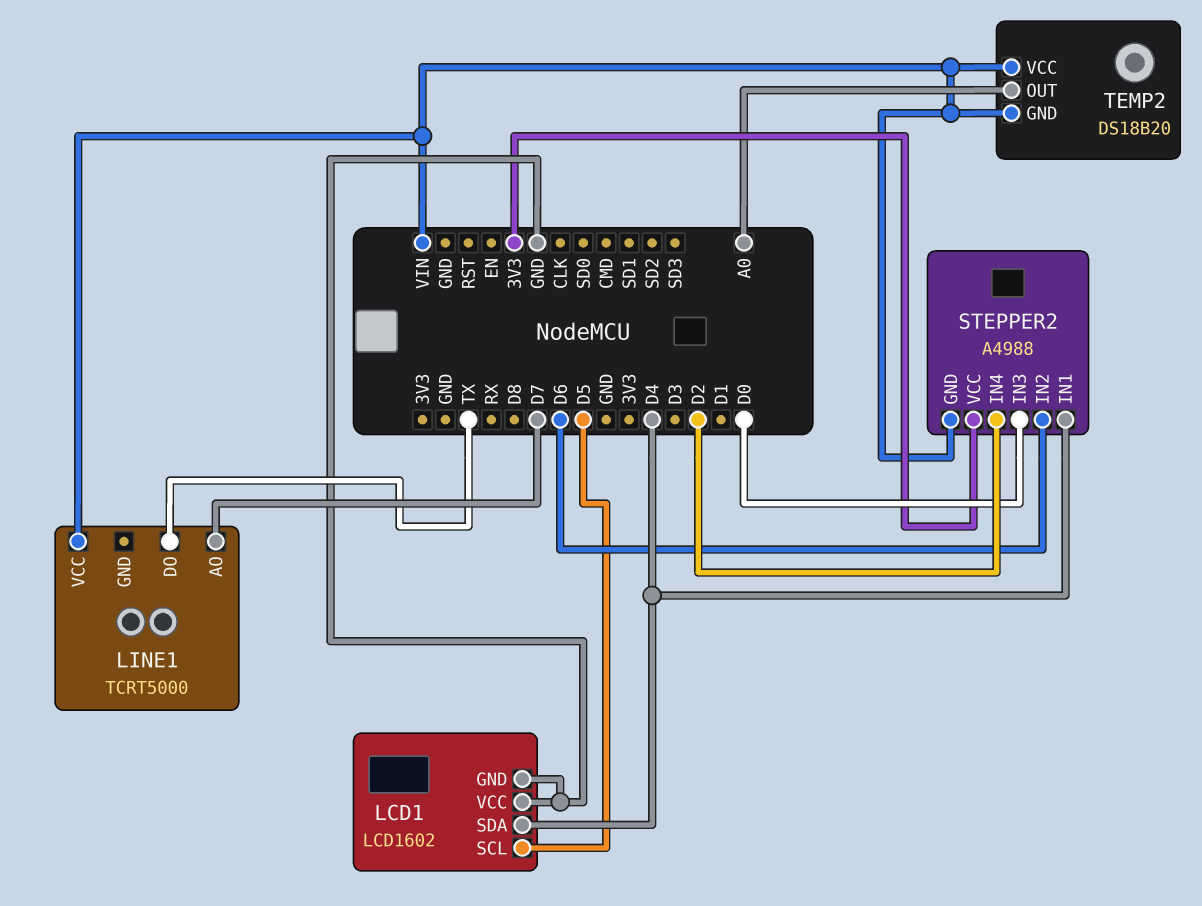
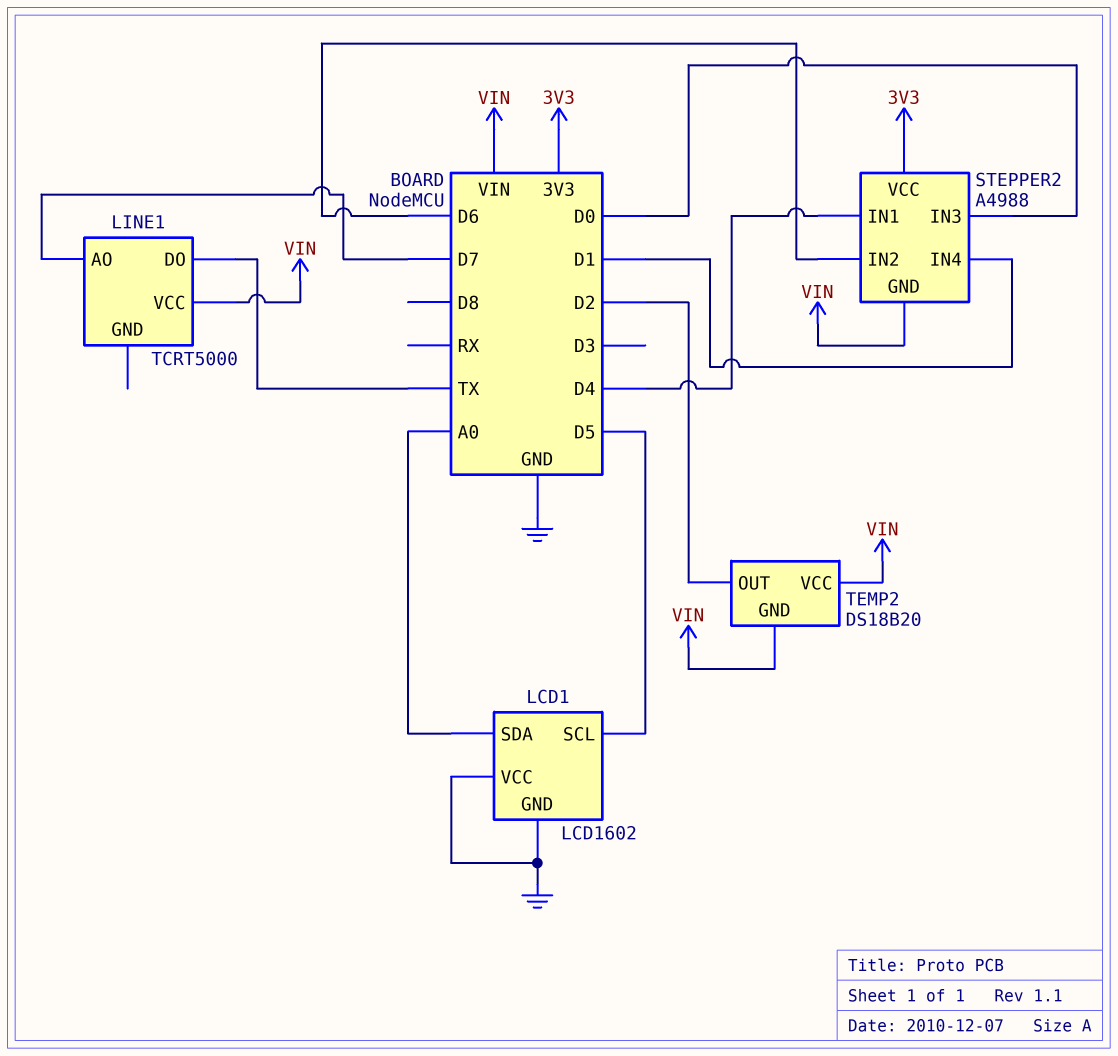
LCD1 pin SDA: D4 -> A0
STEPPER2 pin IN4: D2 -> D1
TEMP2 pin OUT: A0 -> D2

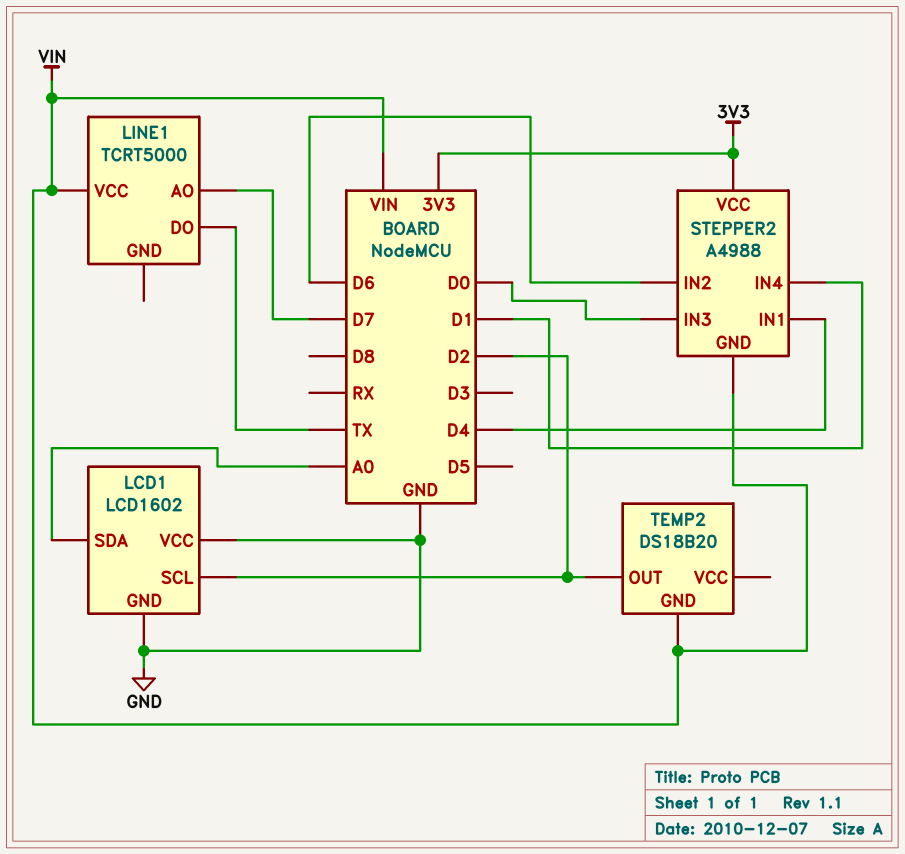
LCD1 pin SCL: D5 -> D2
TEMP2 pin VCC: VIN -> none

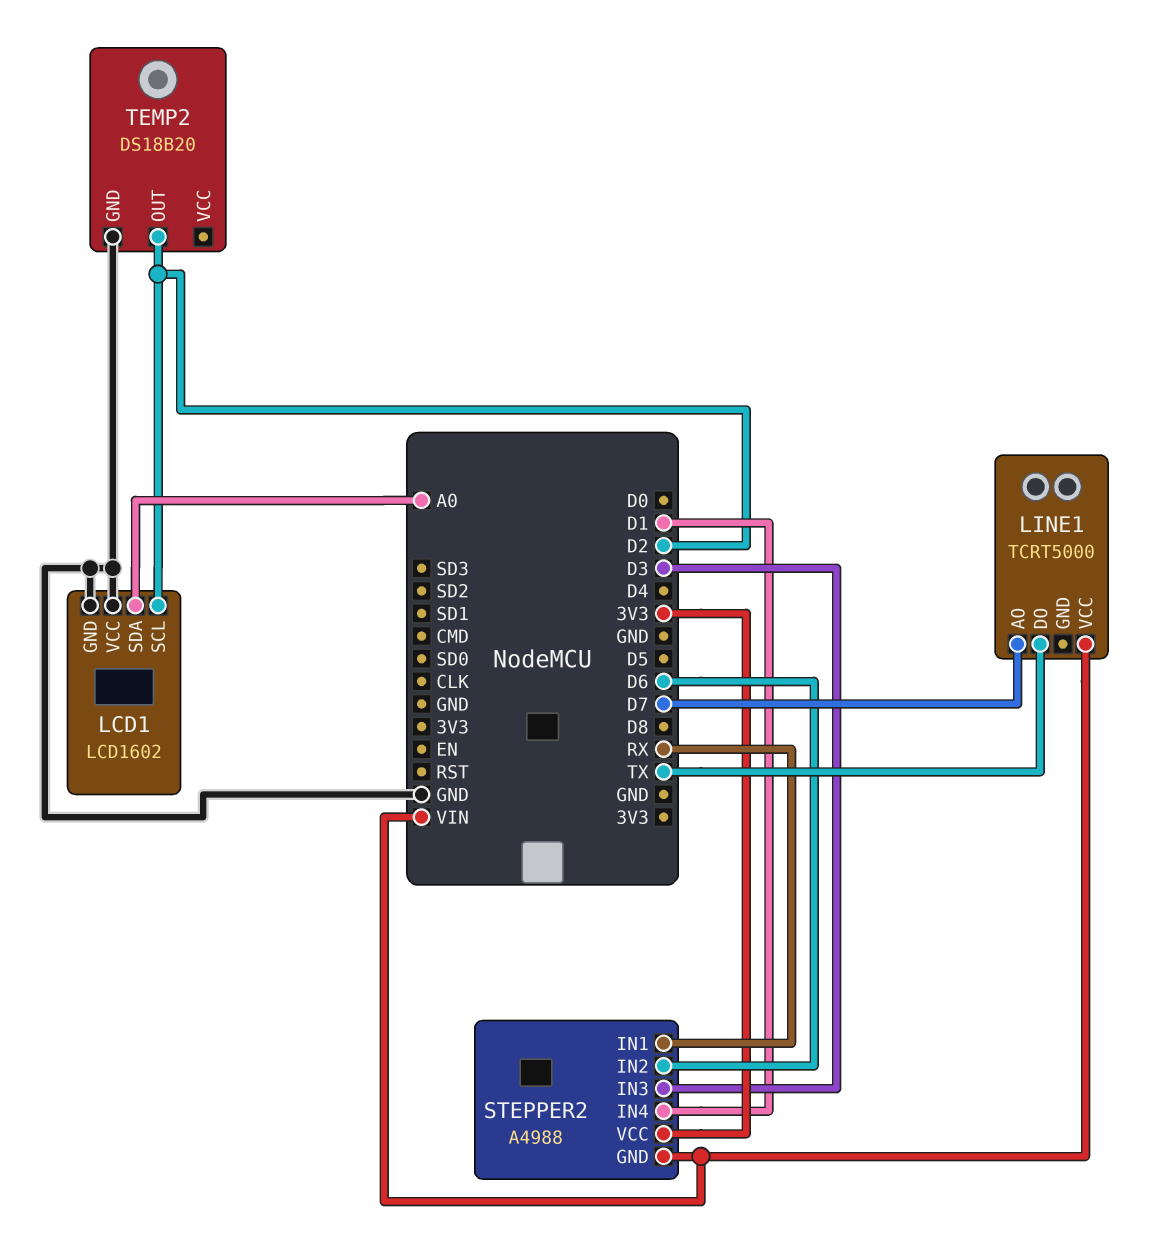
STEPPER2 pin IN1: D4 -> RX
STEPPER2 pin IN3: D0 -> D3
TEMP2 pin GND: VIN -> GND

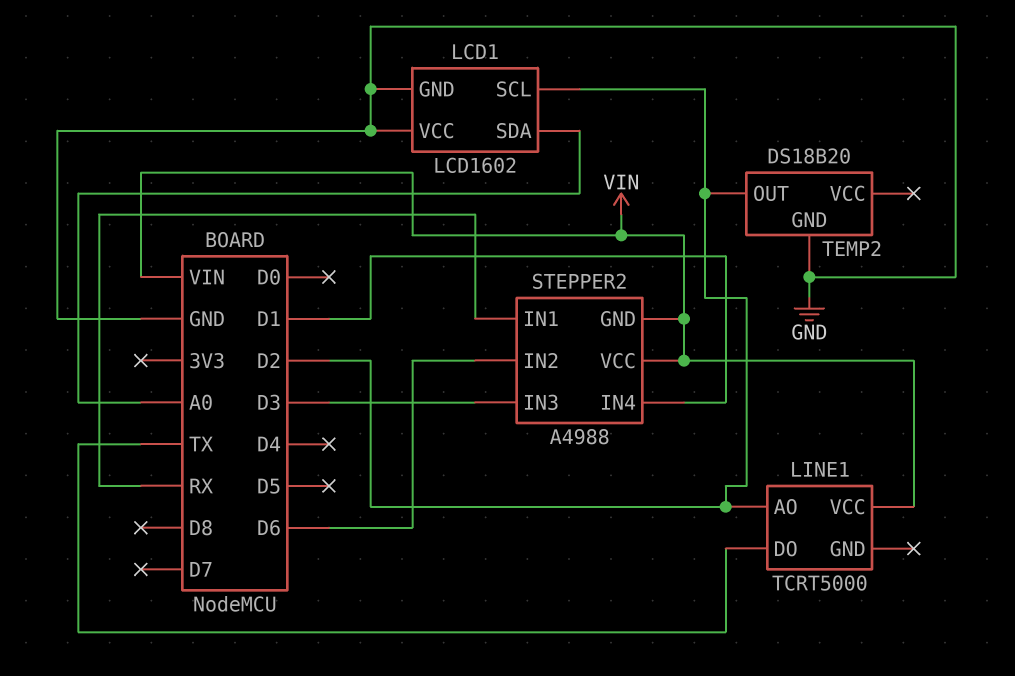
LINE1 pin AO: D7 -> D2
STEPPER2 pin VCC: 3V3 -> VIN

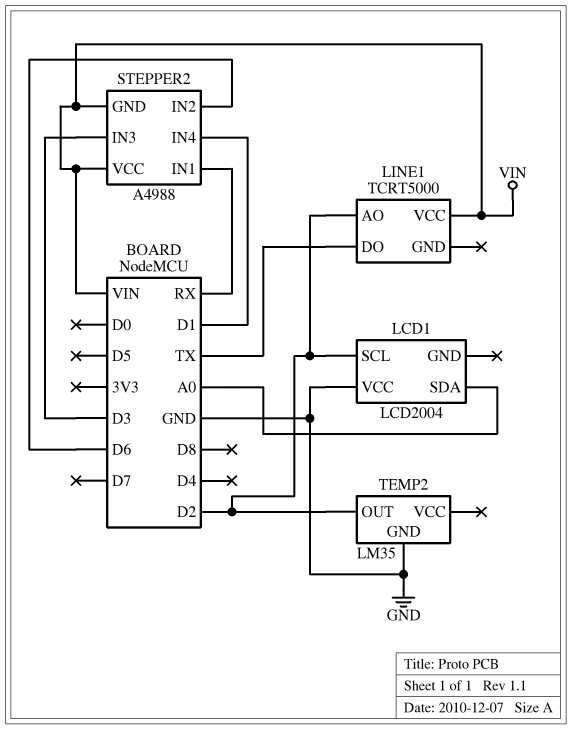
LCD1: LCD1602 -> LCD2004
LCD1 pin GND: GND -> none
TEMP2: DS18B20 -> LM35

